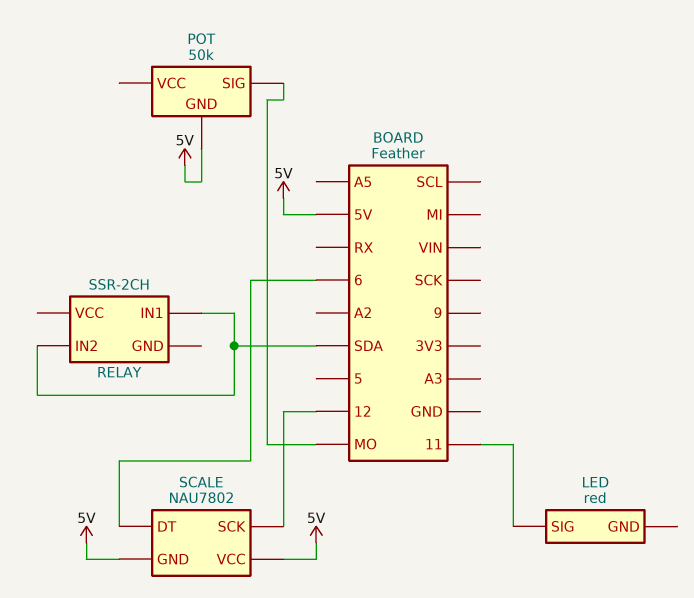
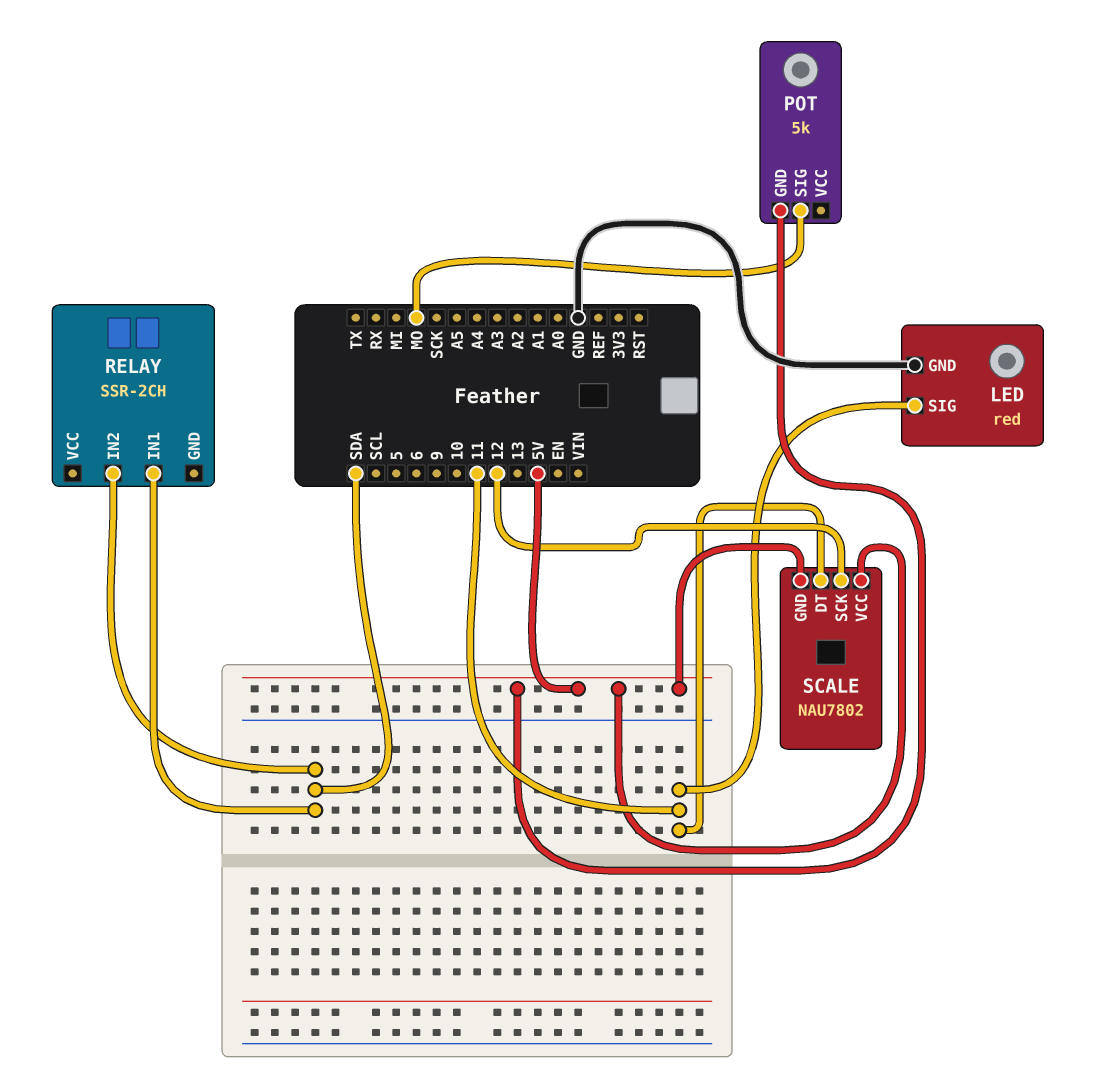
LED pin GND: none -> GND
POT: 50k -> 5k
SCALE pin DT: 6 -> 11

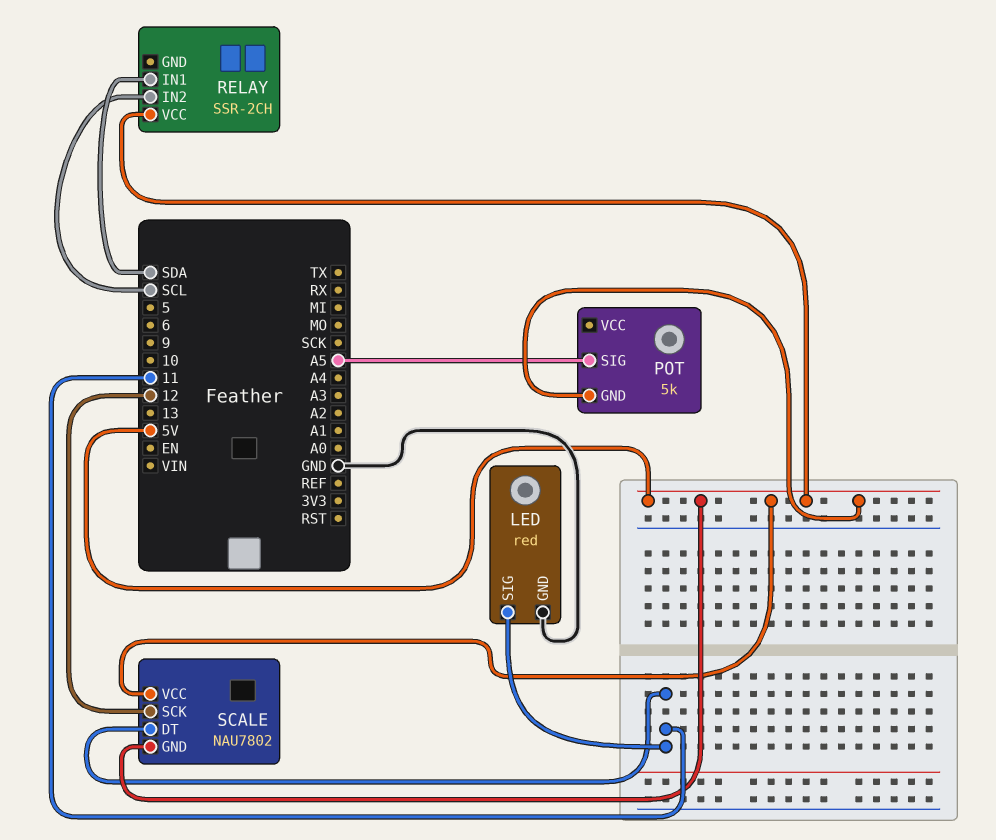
POT pin SIG: MO -> A5
RELAY pin IN2: SDA -> SCL
RELAY pin VCC: none -> 5V

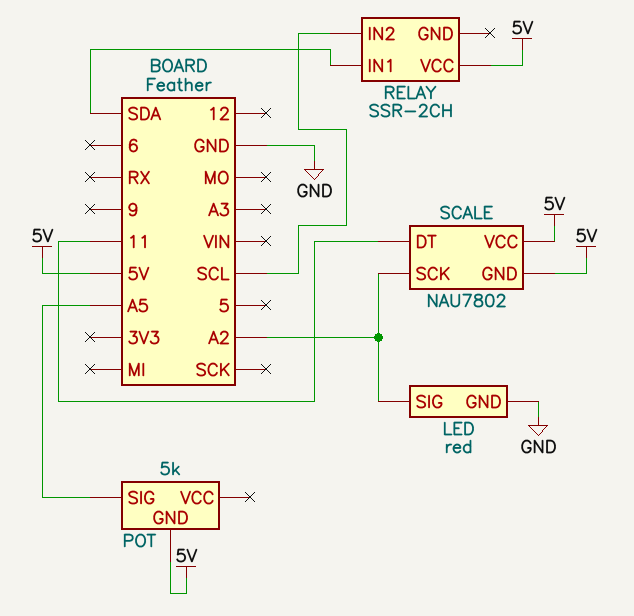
LED pin SIG: 11 -> A2
SCALE pin SCK: 12 -> A2

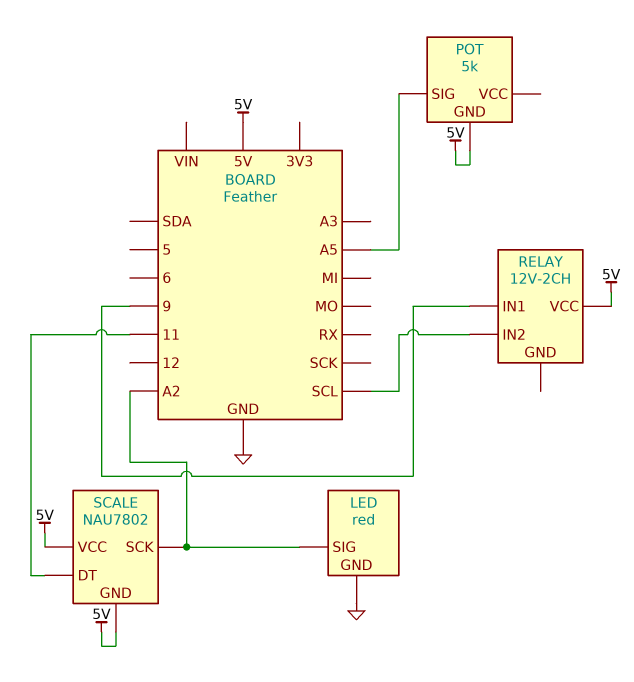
RELAY: SSR-2CH -> 12V-2CH
RELAY pin IN1: SDA -> 9

